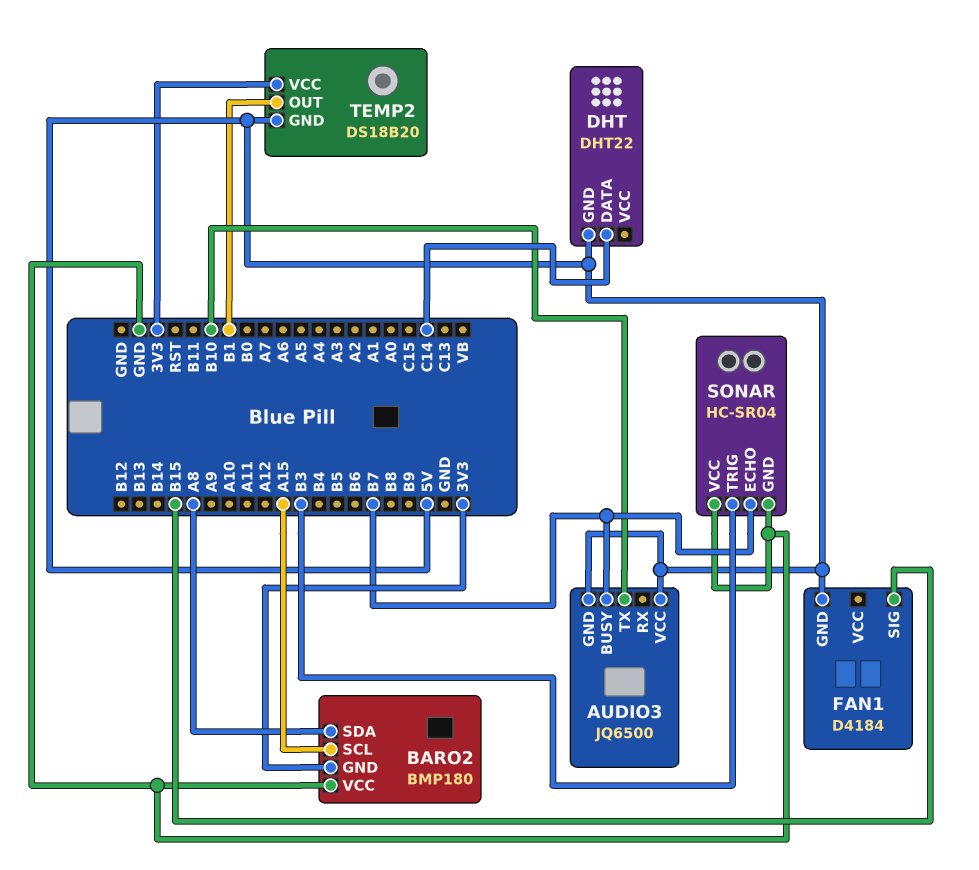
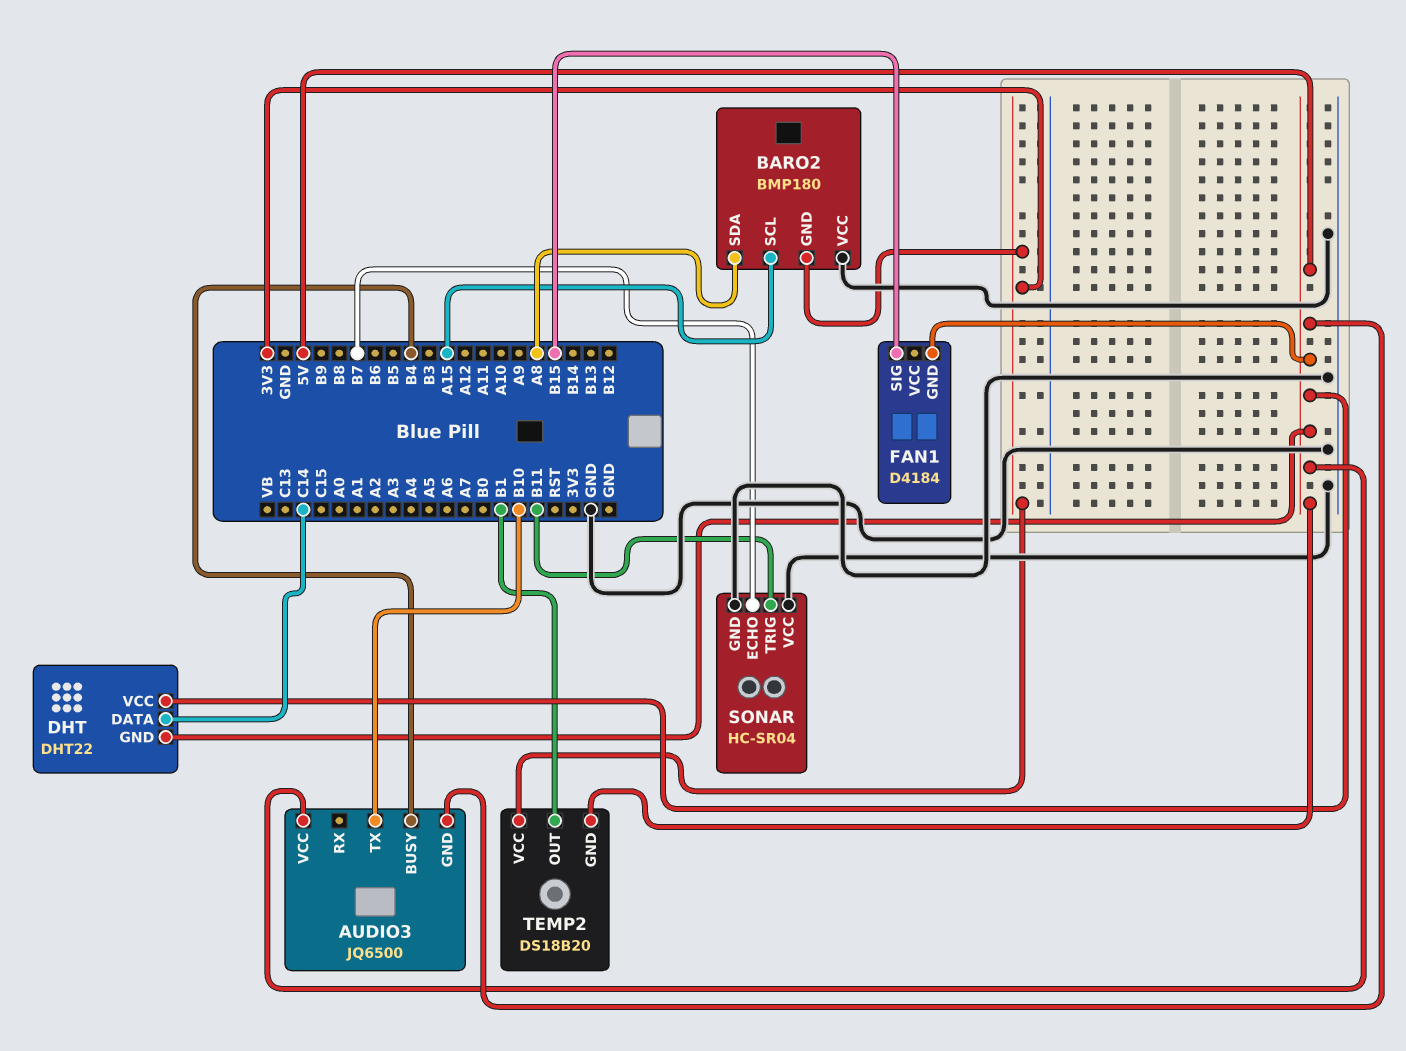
AUDIO3 pin BUSY: B7 -> B4
DHT pin VCC: none -> 5V
SONAR pin TRIG: B3 -> B11

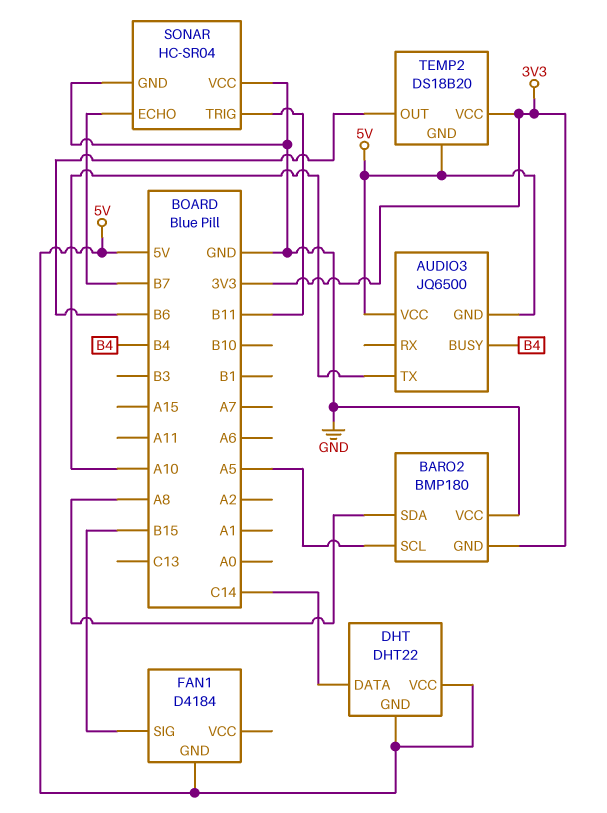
AUDIO3 pin TX: B10 -> A10
BARO2 pin SCL: A15 -> A5
TEMP2 pin OUT: B1 -> B6

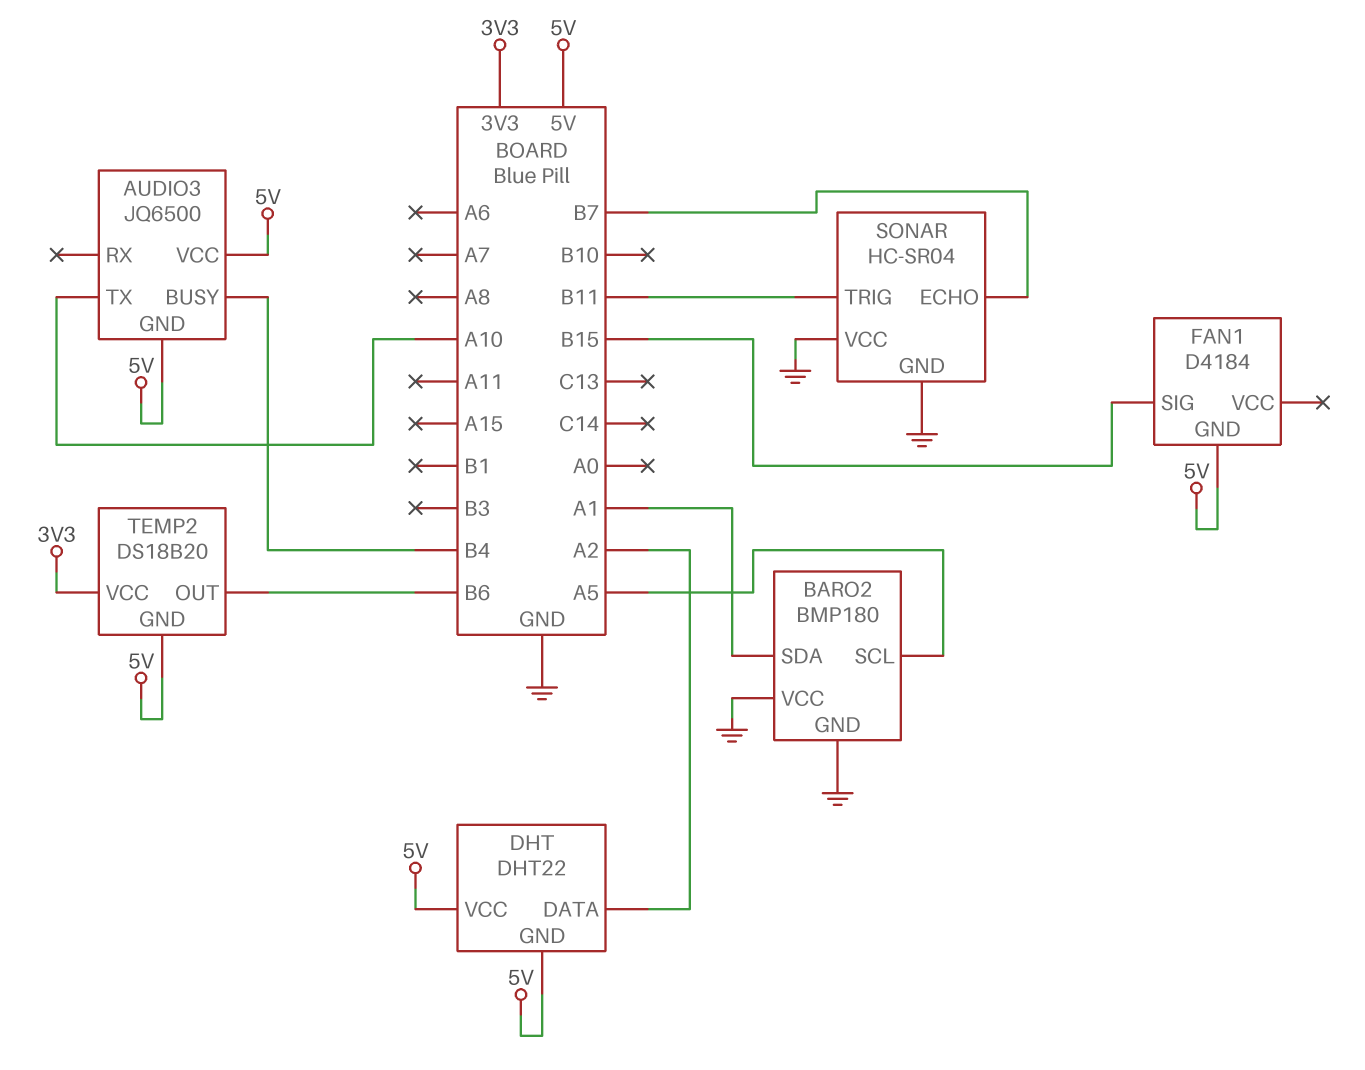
BARO2 pin GND: 3V3 -> GND
BARO2 pin SDA: A8 -> A1
DHT pin DATA: C14 -> A2

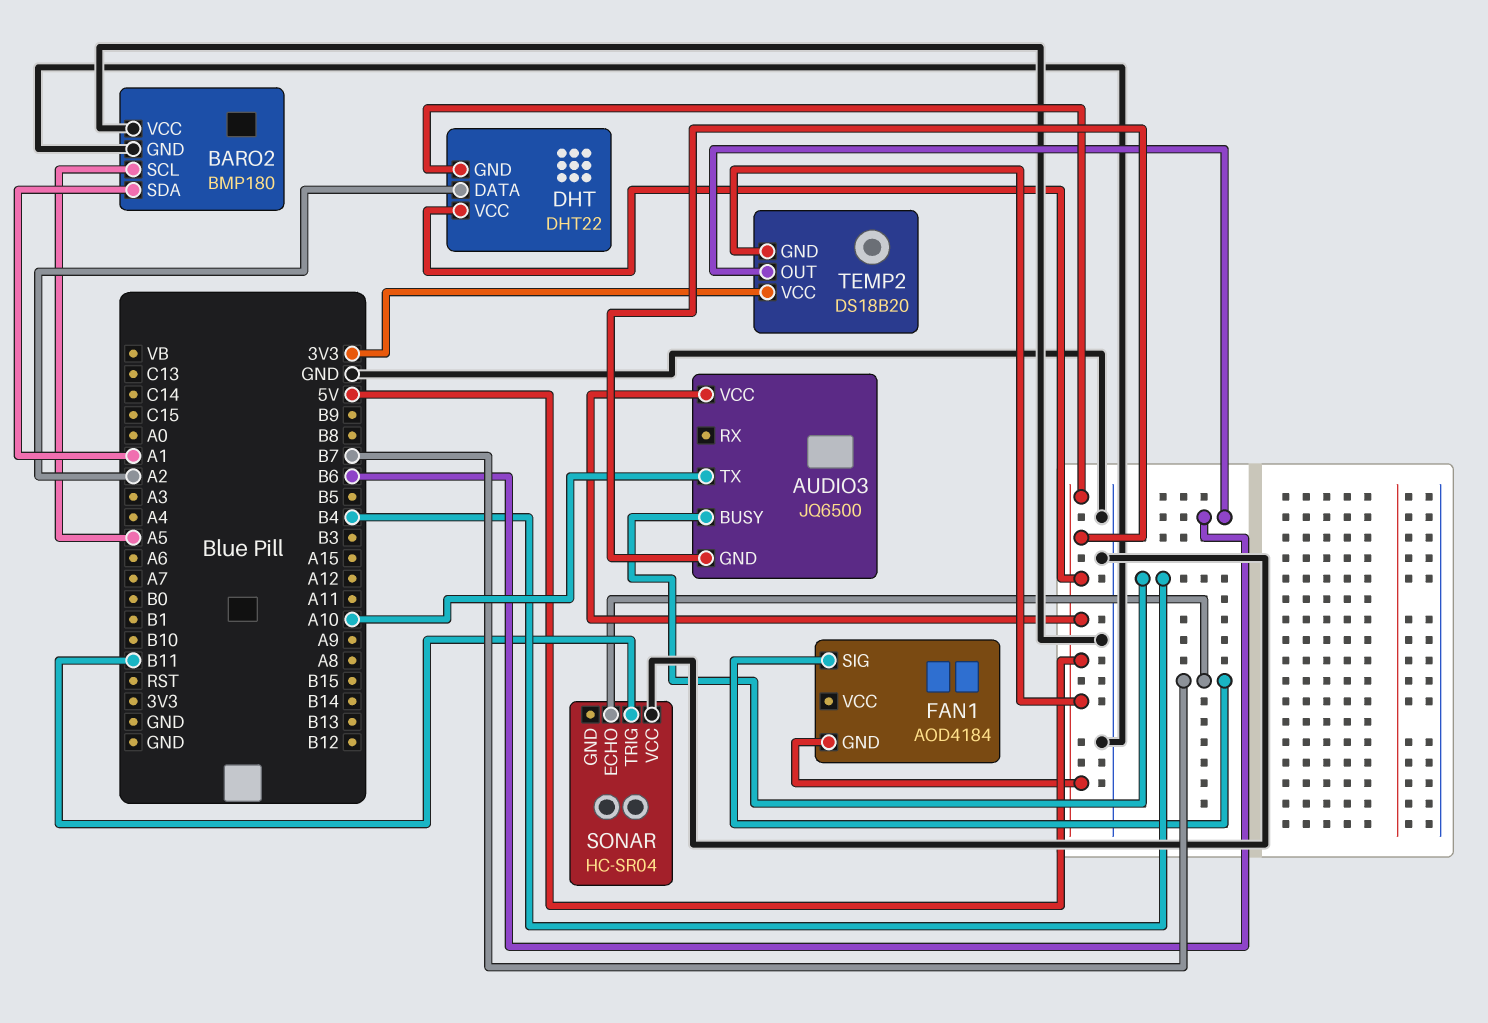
FAN1: D4184 -> AOD4184
FAN1 pin SIG: B15 -> B7
SONAR pin GND: GND -> none

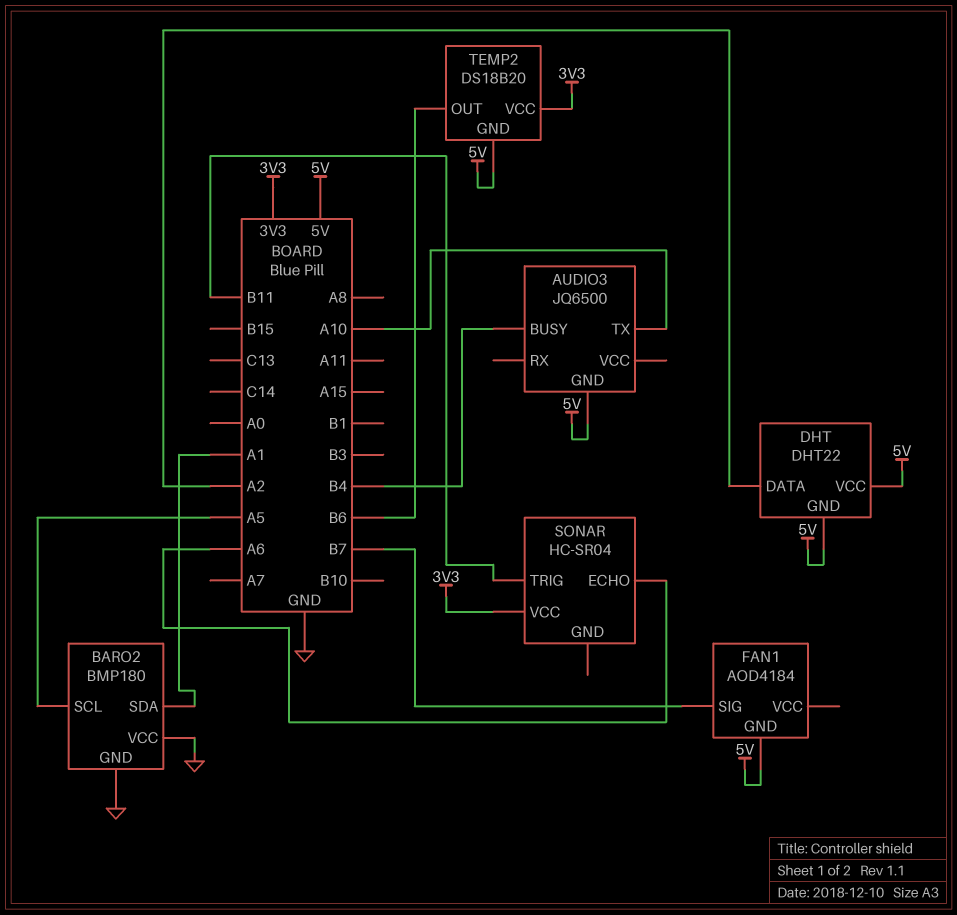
AUDIO3 pin VCC: 5V -> none
SONAR pin ECHO: B7 -> A6
SONAR pin VCC: GND -> 3V3

